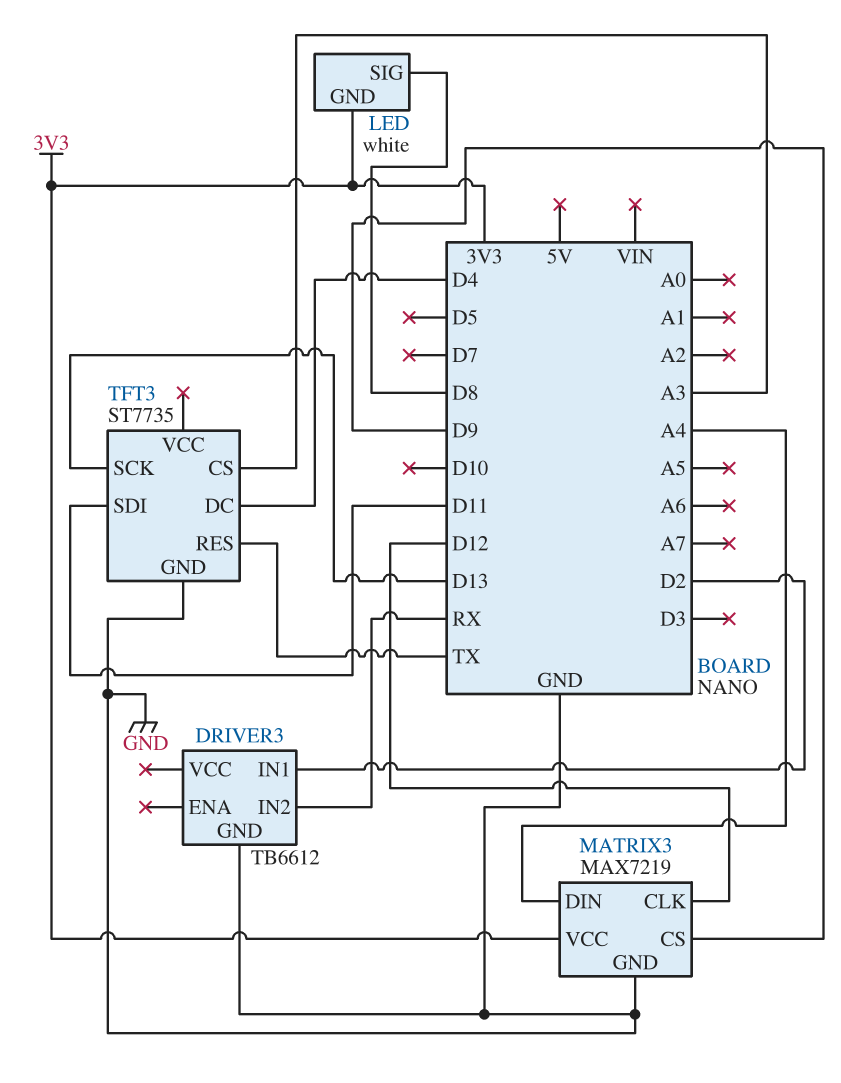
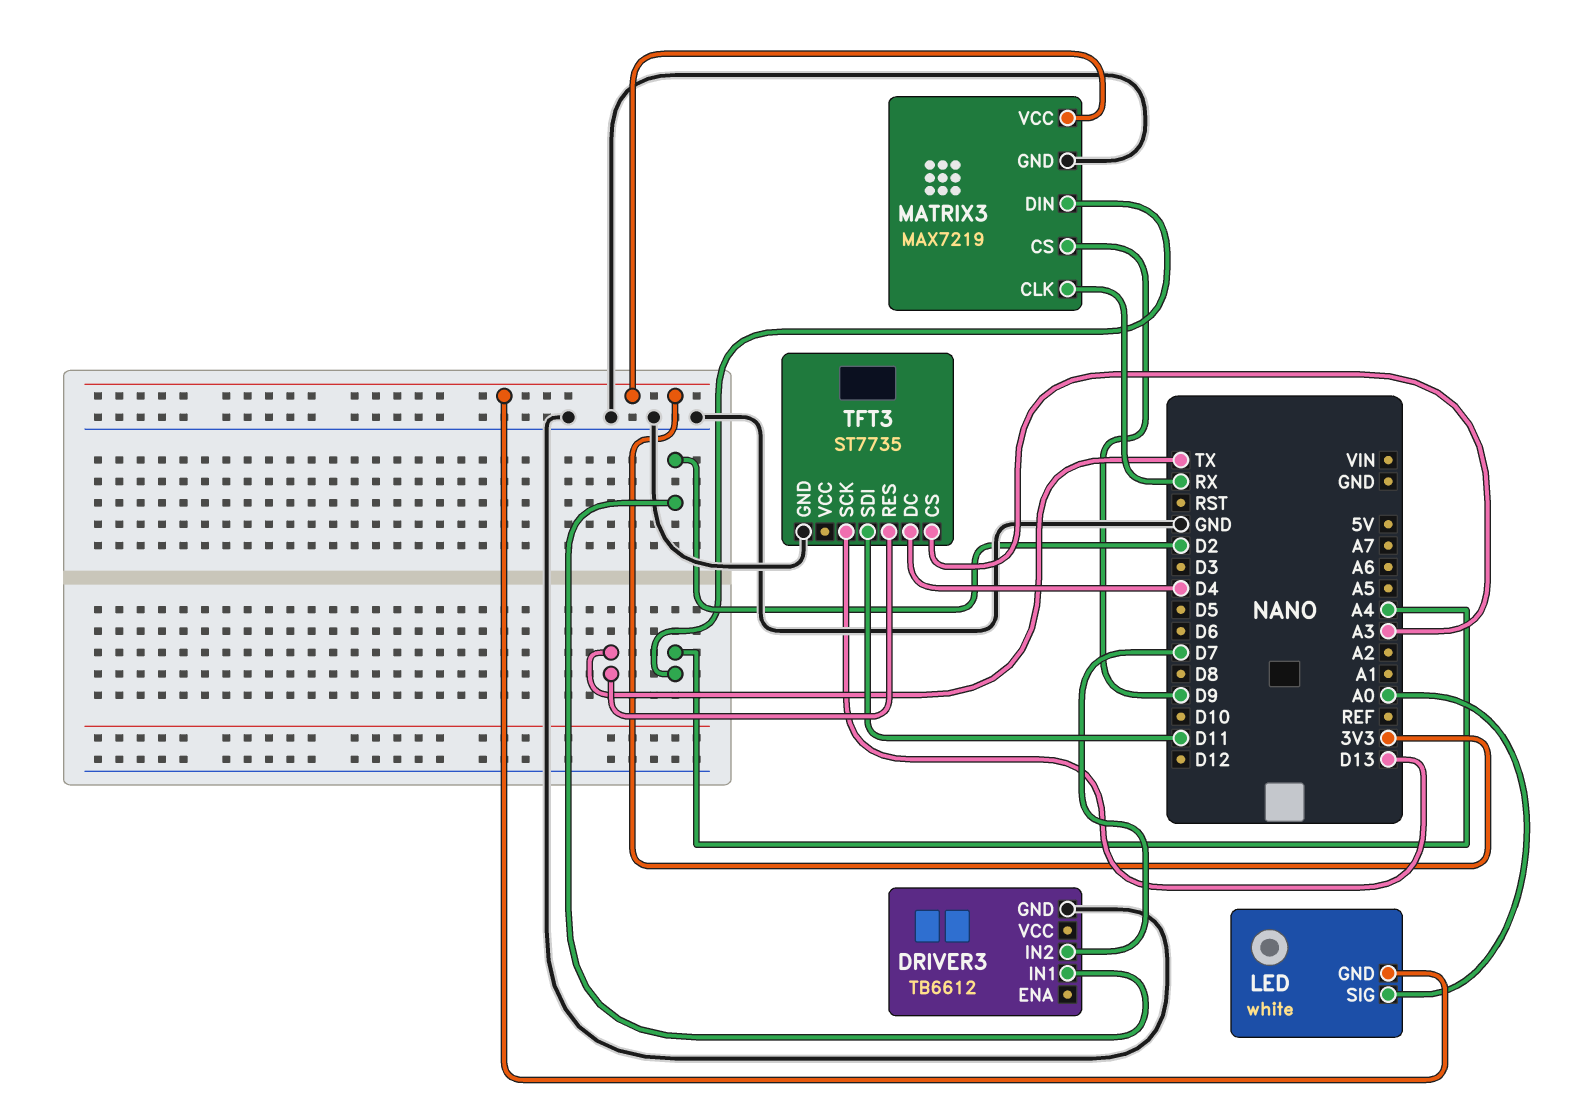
DRIVER3 pin IN2: RX -> D7
LED pin SIG: D8 -> A0
MATRIX3 pin CLK: D12 -> RX

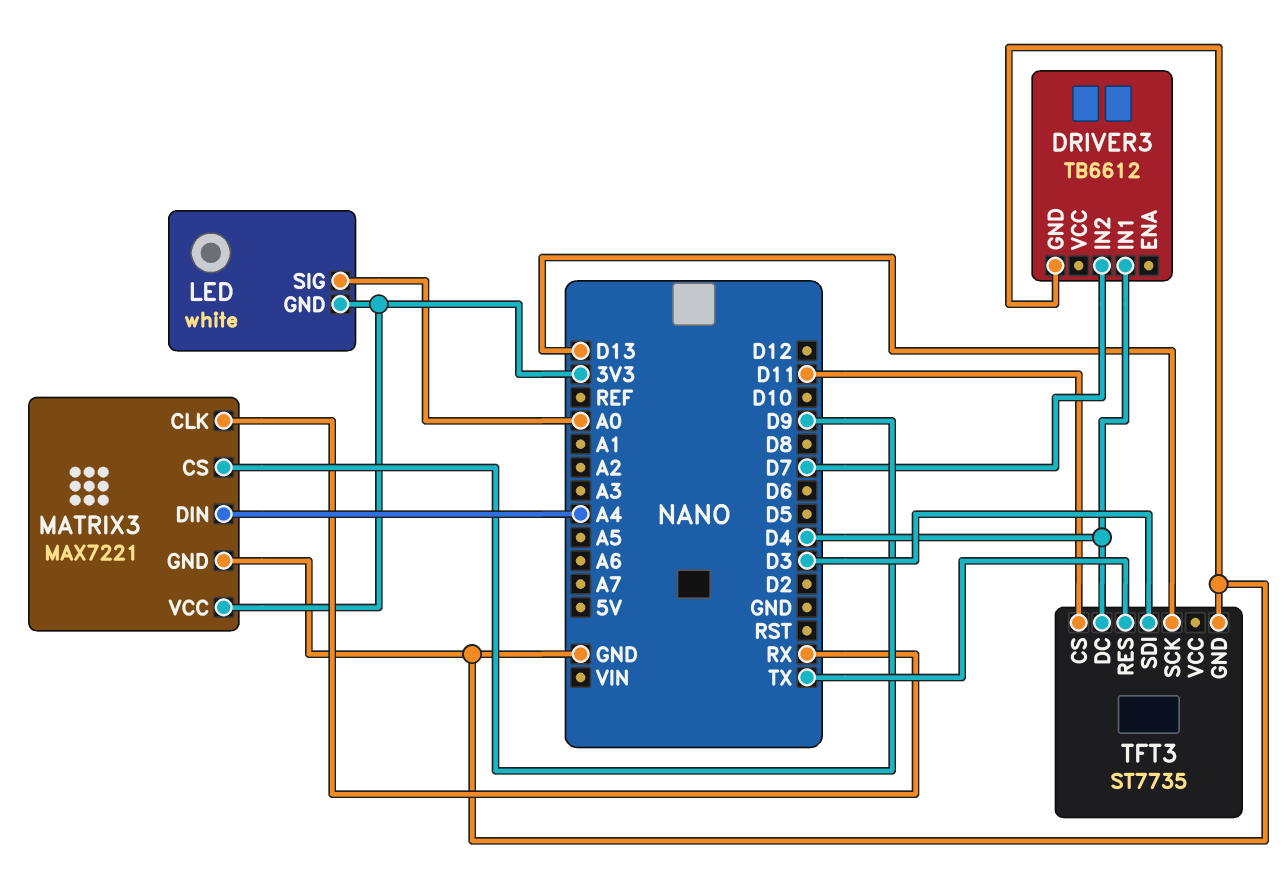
DRIVER3 pin IN1: D2 -> D4
MATRIX3: MAX7219 -> MAX7221
TFT3 pin CS: A3 -> D11
TFT3 pin SDI: D11 -> D3

